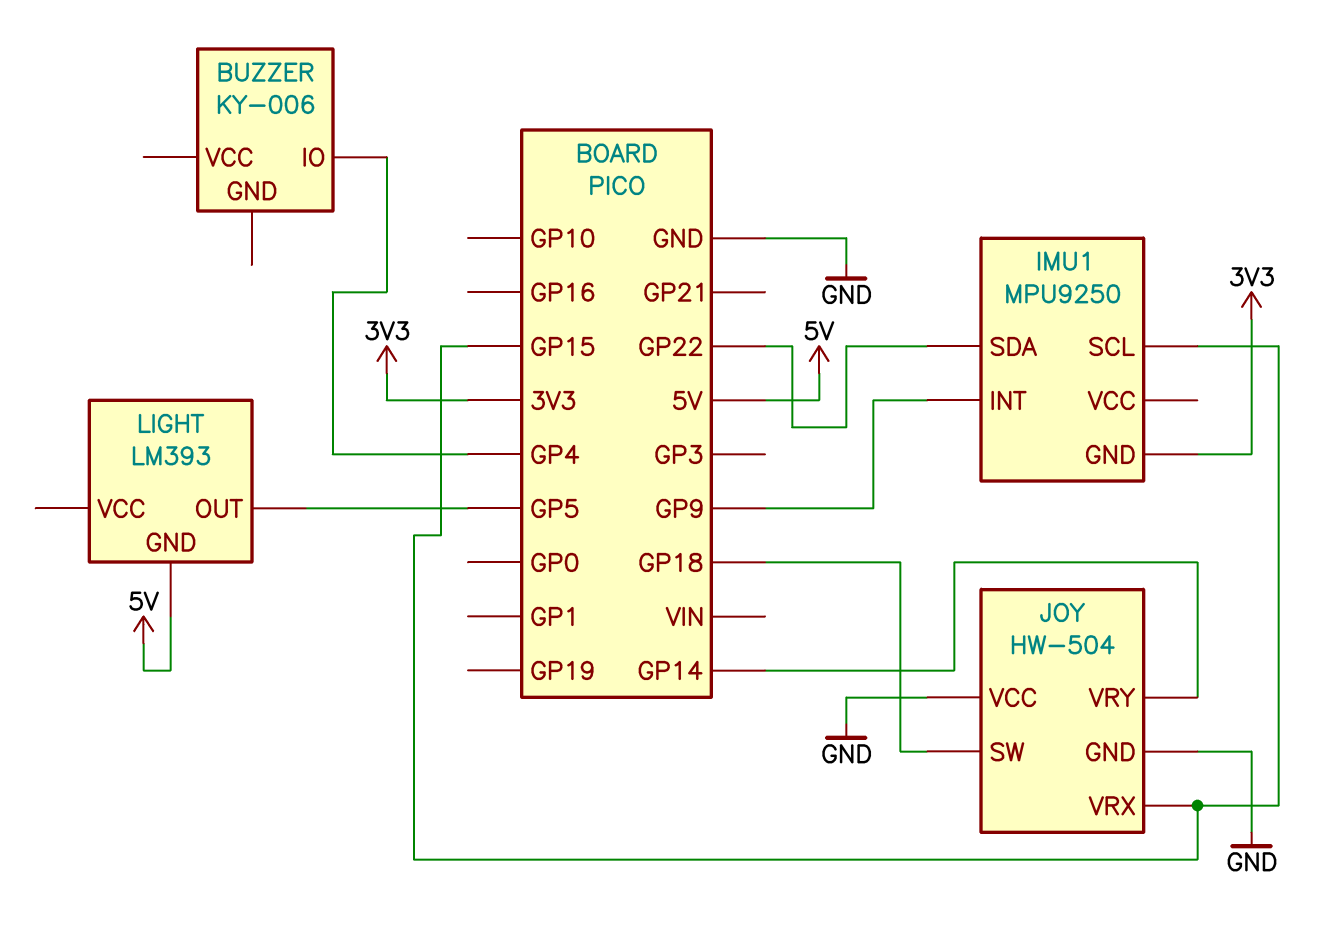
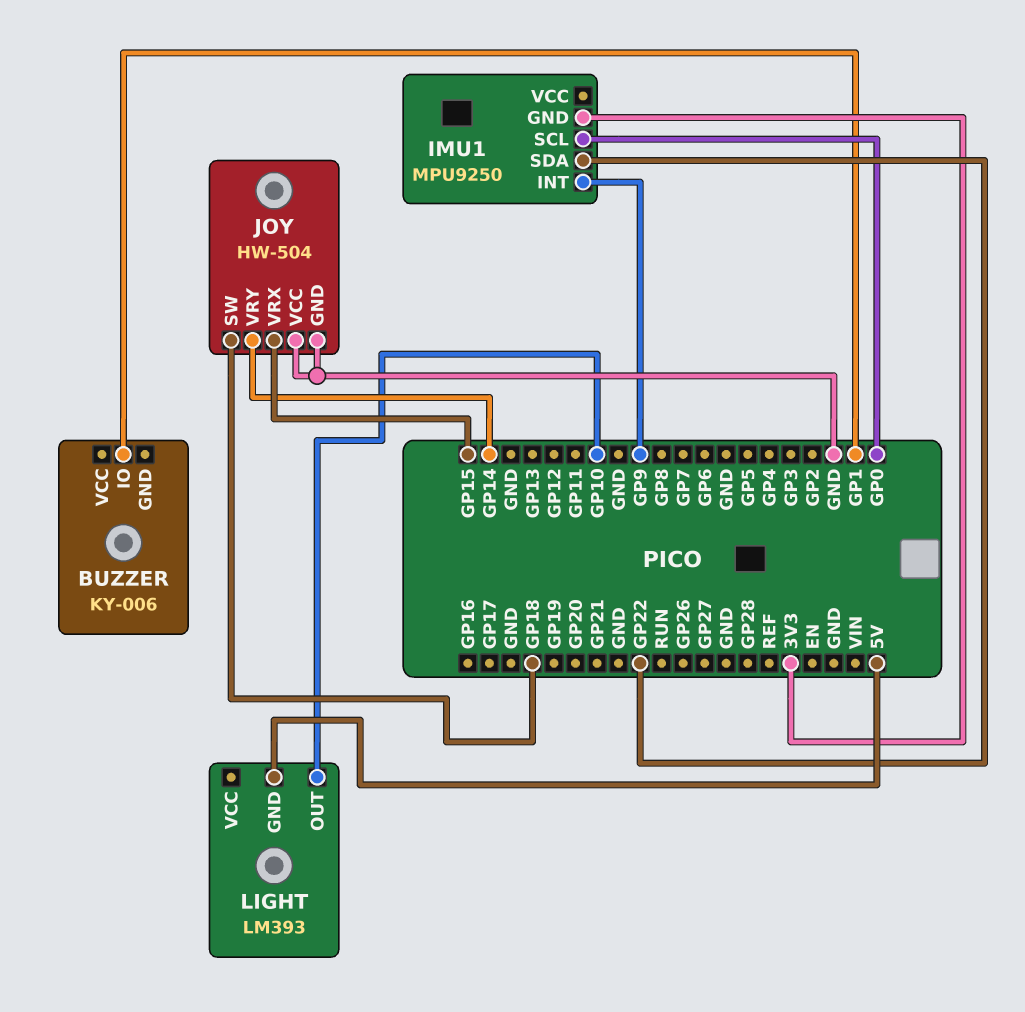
BUZZER pin IO: GP4 -> GP1
IMU1 pin SCL: GP15 -> GP0
LIGHT pin OUT: GP5 -> GP10

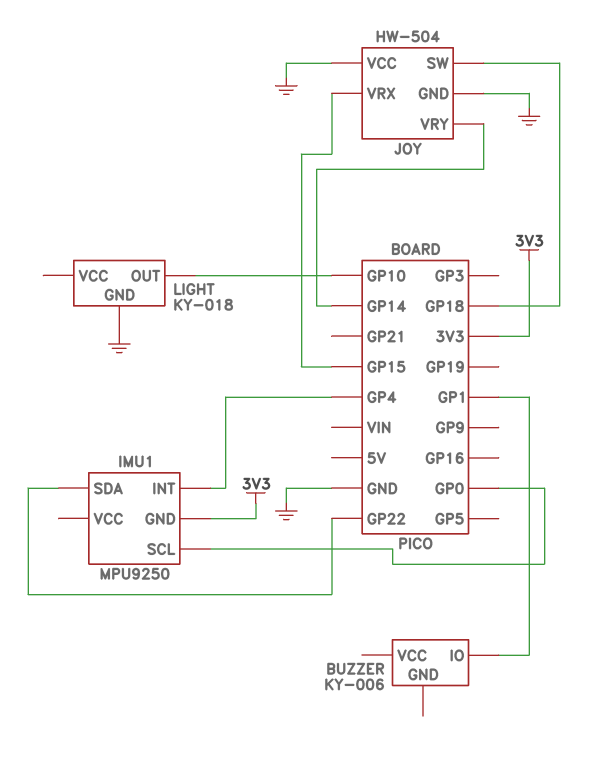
IMU1 pin INT: GP9 -> GP4
LIGHT: LM393 -> KY-018
LIGHT pin GND: 5V -> GND

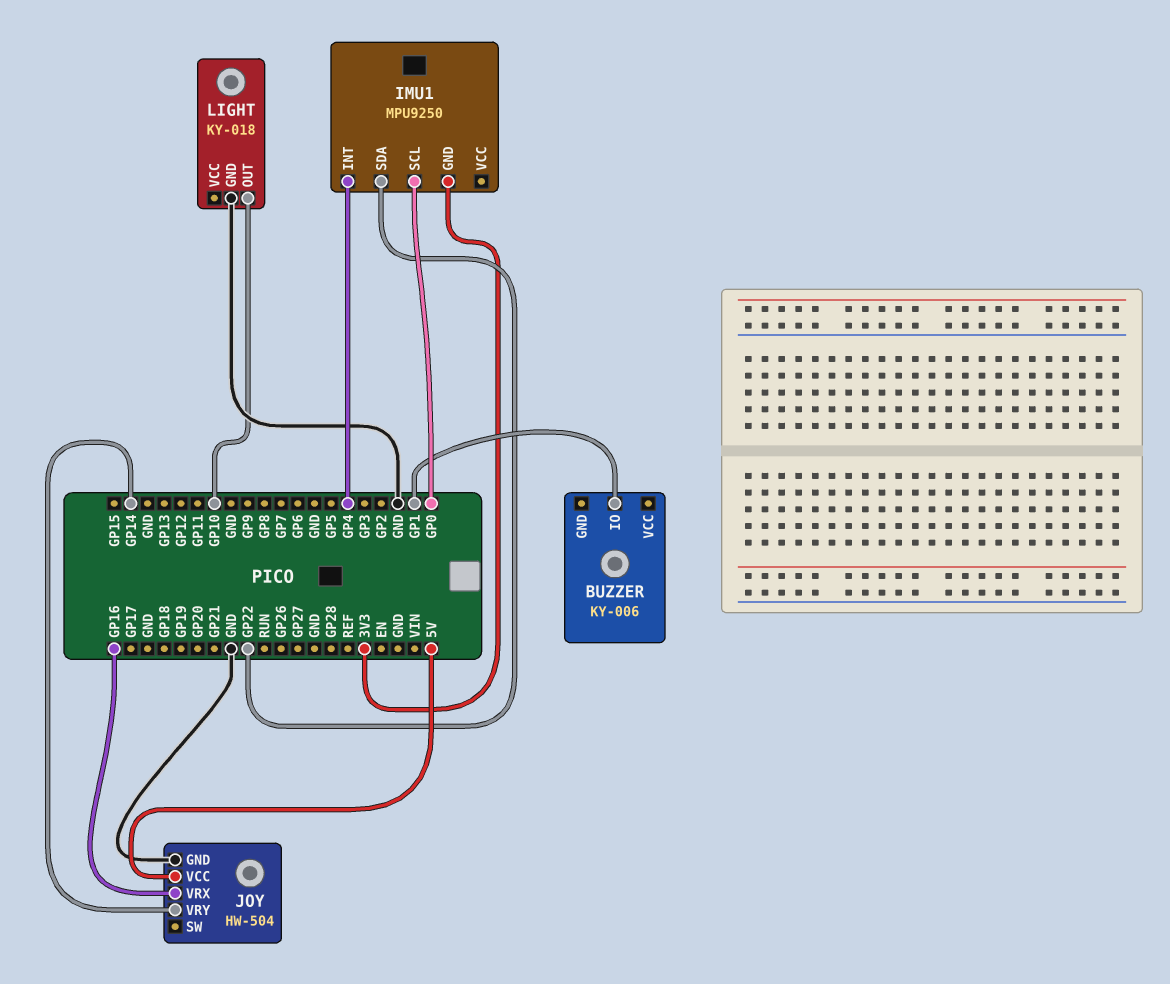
JOY pin SW: GP18 -> none
JOY pin VCC: GND -> 5V
JOY pin VRX: GP15 -> GP16

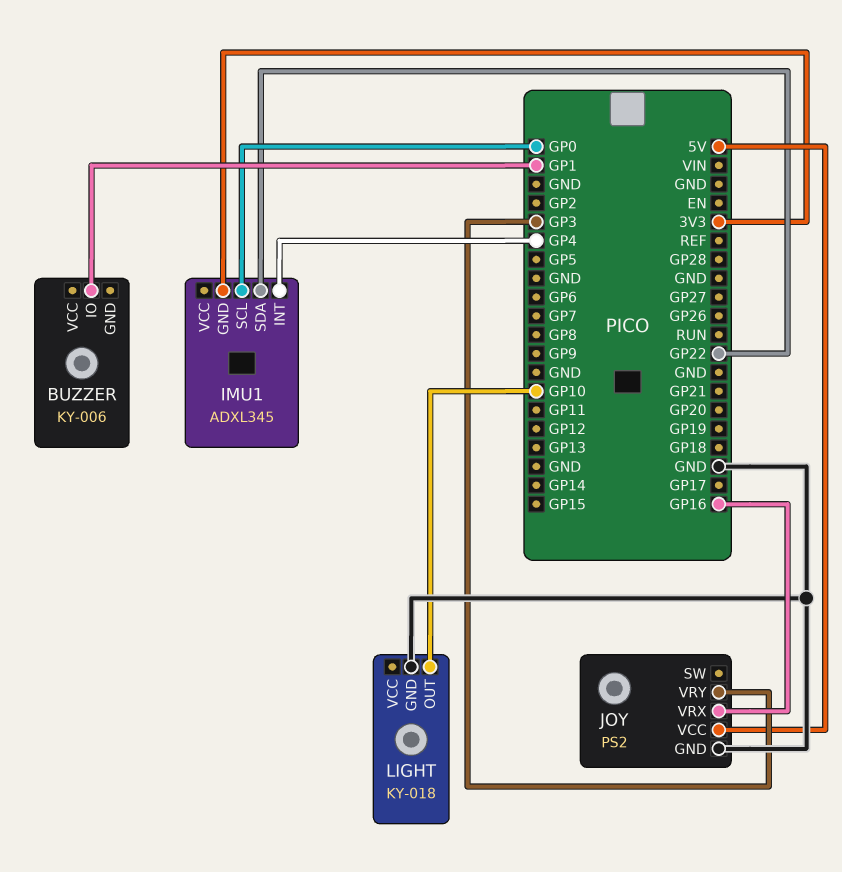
IMU1: MPU9250 -> ADXL345
JOY: HW-504 -> PS2
JOY pin VRY: GP14 -> GP3

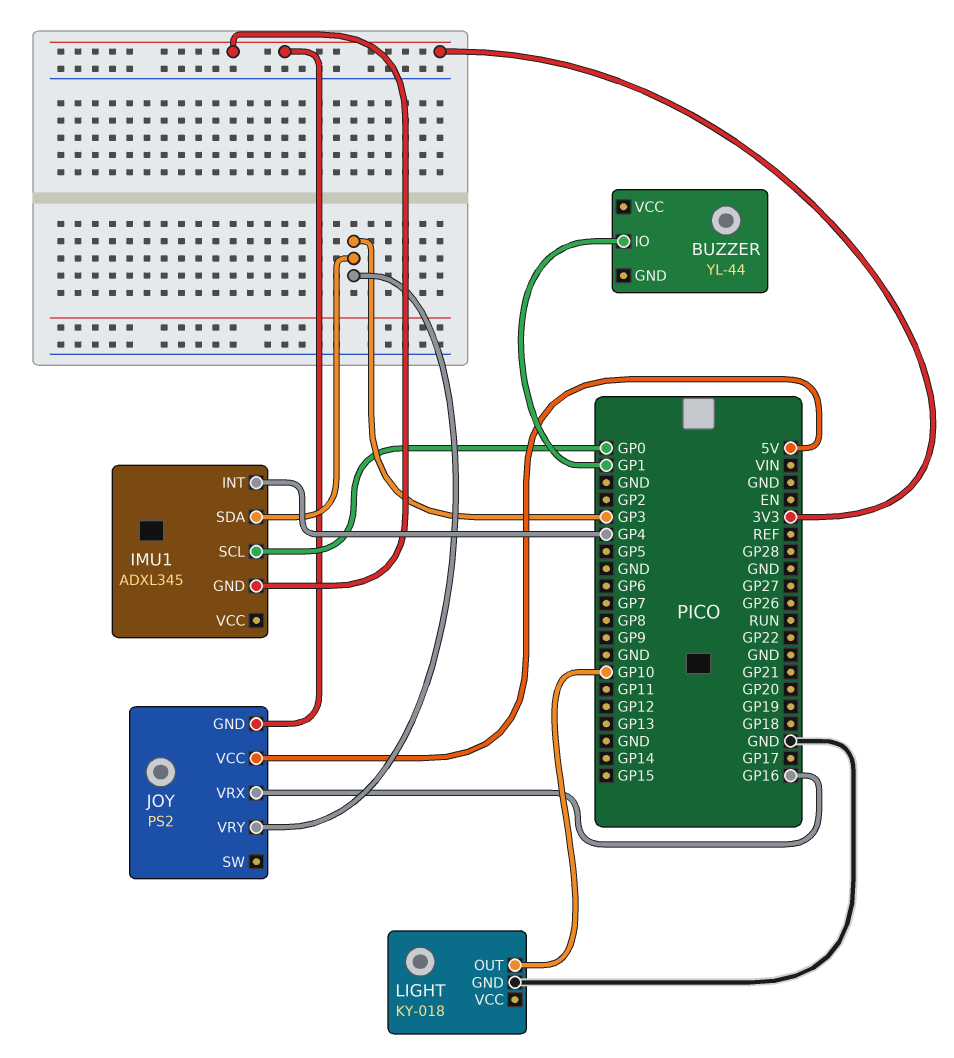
BUZZER: KY-006 -> YL-44
IMU1 pin SDA: GP22 -> GP3
JOY pin GND: GND -> 3V3

